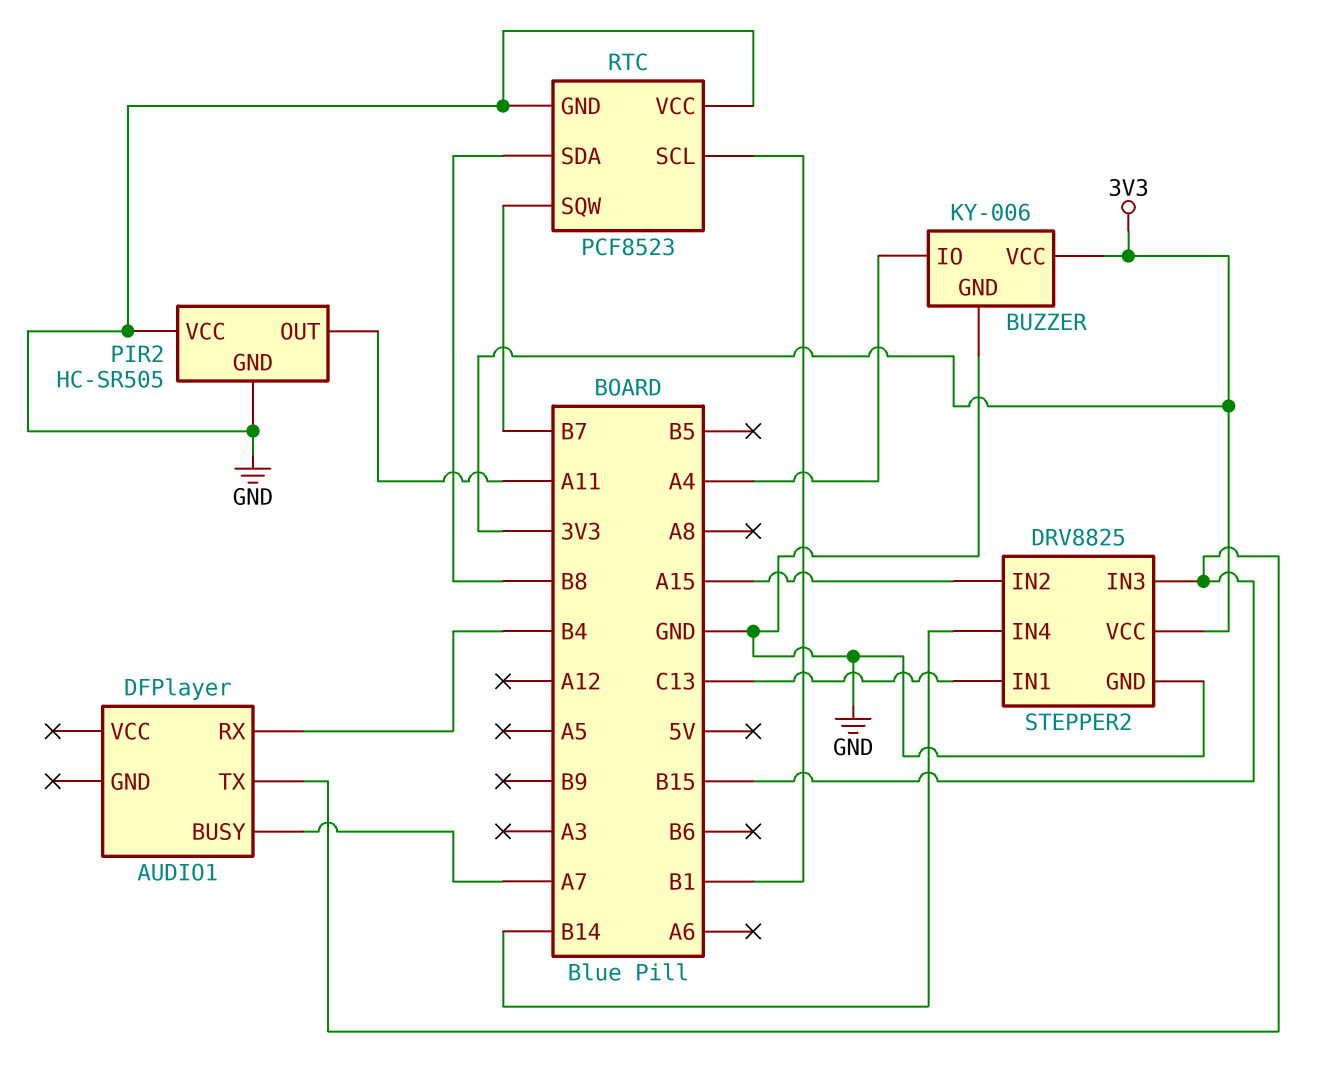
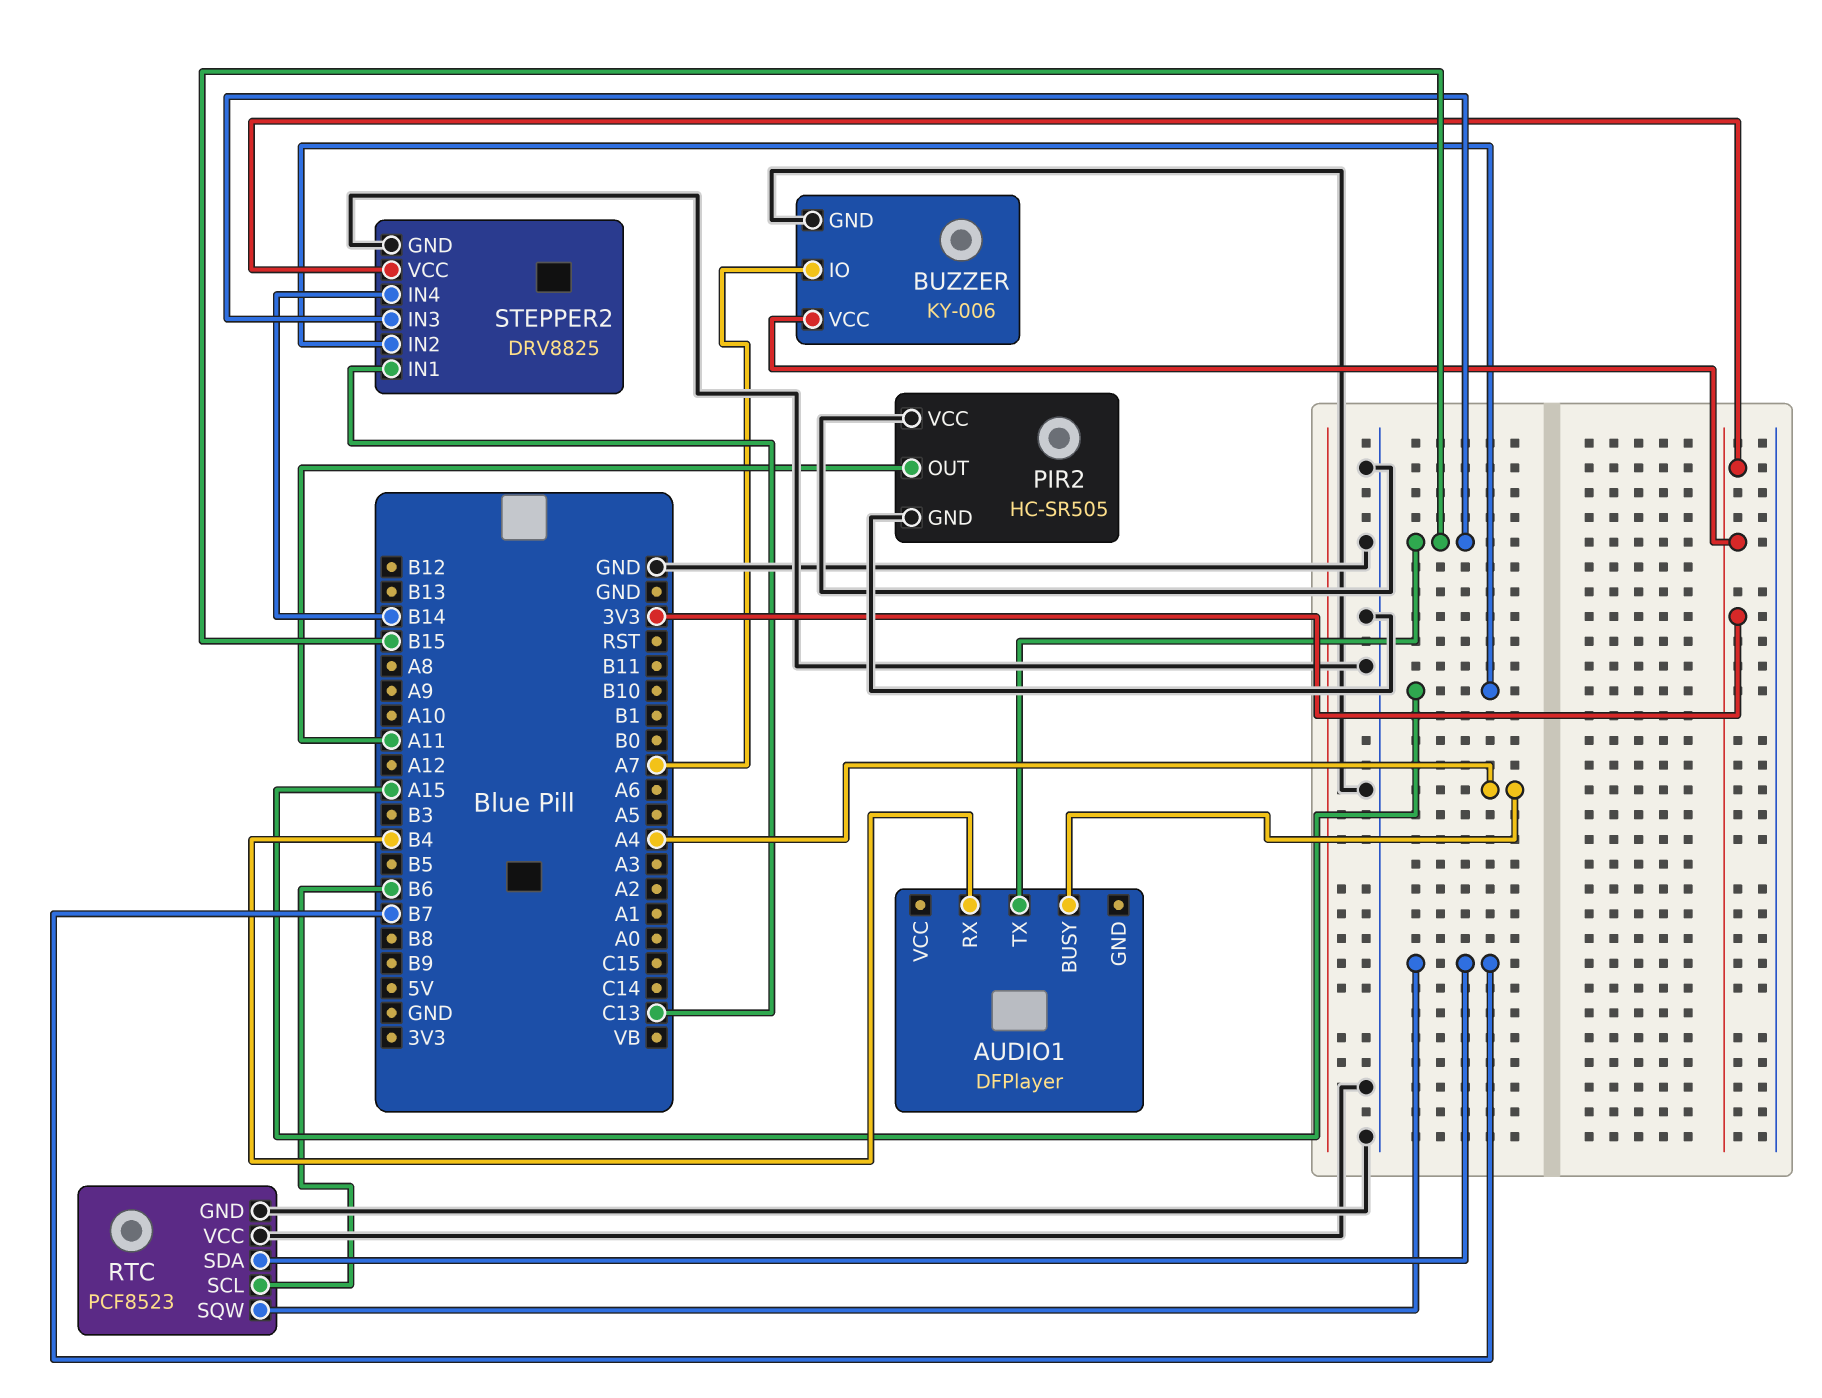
AUDIO1 pin BUSY: A7 -> A4
BUZZER pin IO: A4 -> A7
RTC pin SCL: B1 -> B6
RTC pin SDA: B8 -> B7

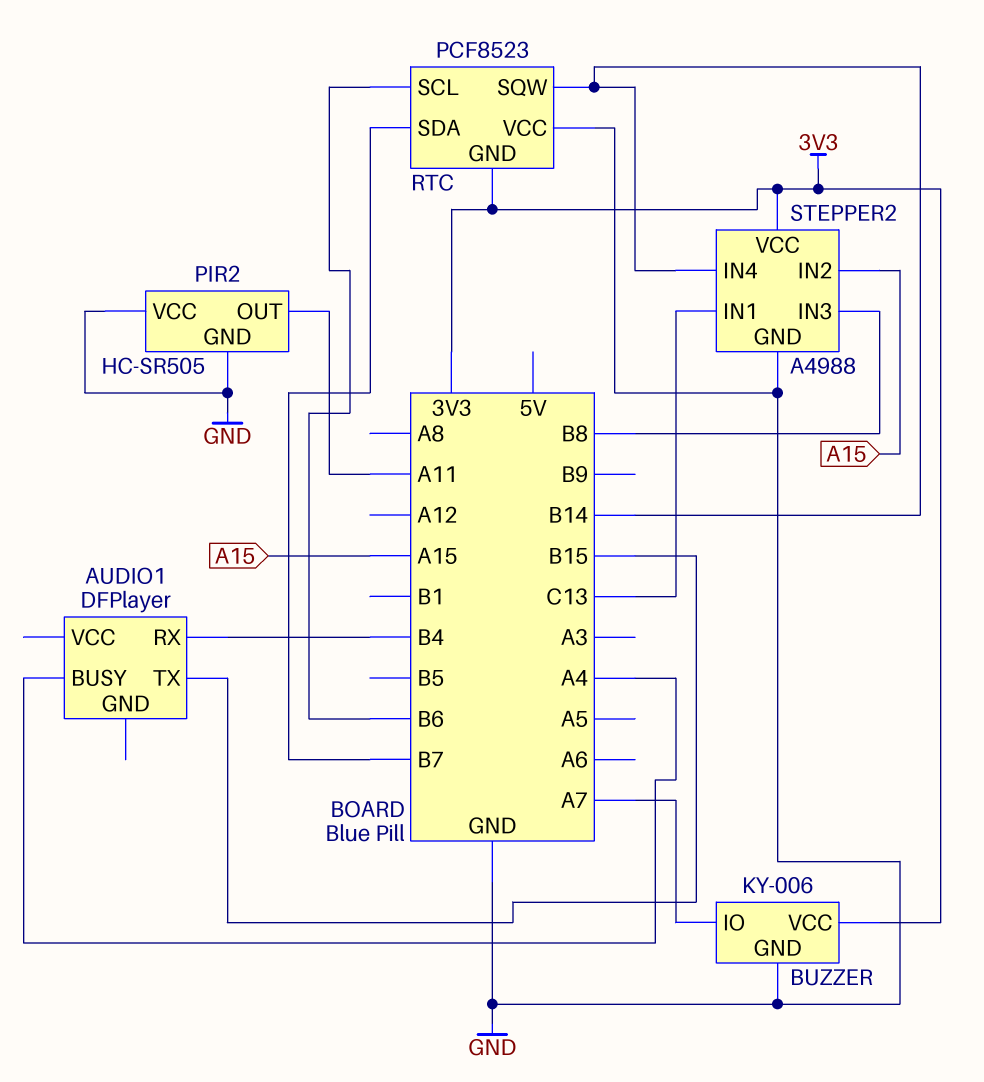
RTC pin GND: GND -> 3V3
RTC pin SQW: B7 -> B14
STEPPER2: DRV8825 -> A4988
STEPPER2 pin IN3: B15 -> B8

